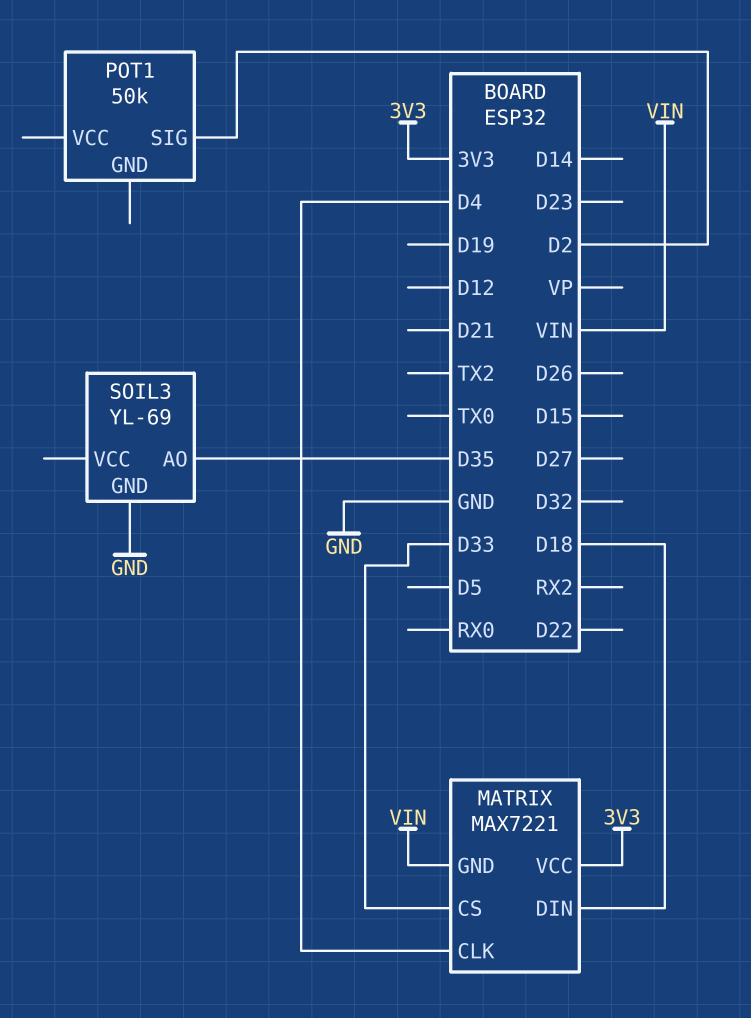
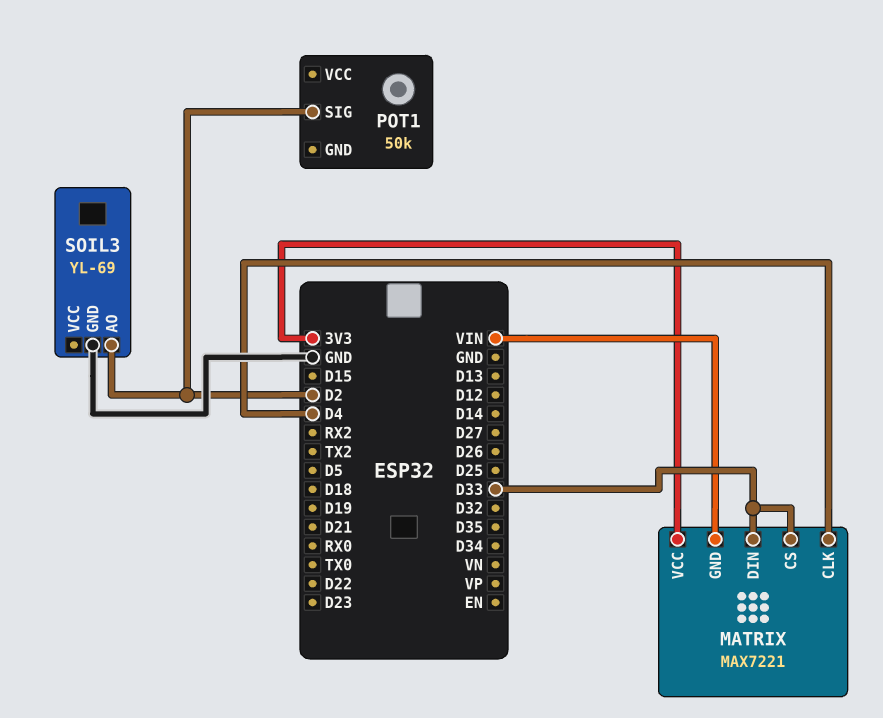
MATRIX pin DIN: D18 -> D33
SOIL3 pin AO: D35 -> D2

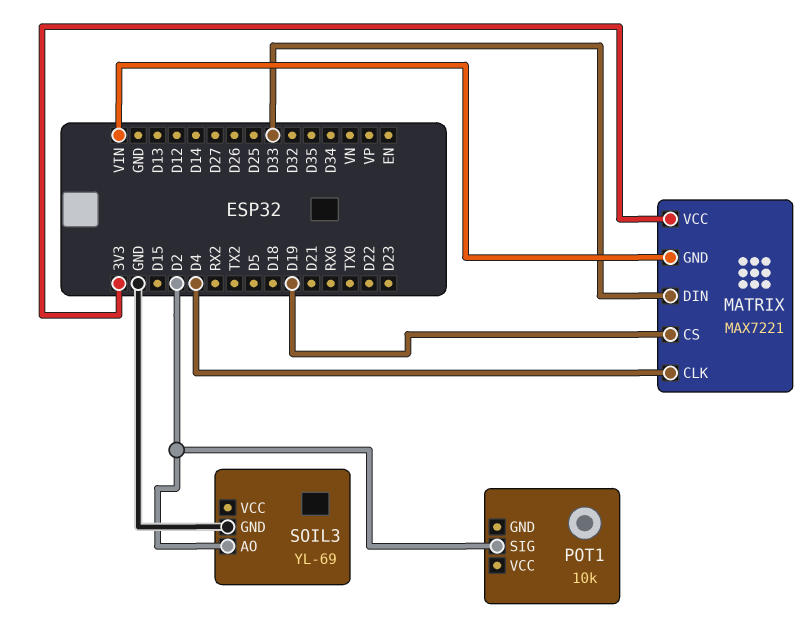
MATRIX pin CS: D33 -> D19
POT1: 50k -> 10k

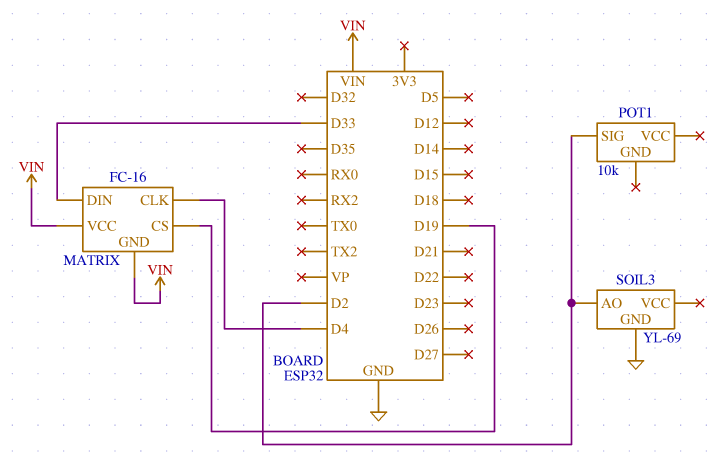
MATRIX: MAX7221 -> FC-16
MATRIX pin VCC: 3V3 -> VIN

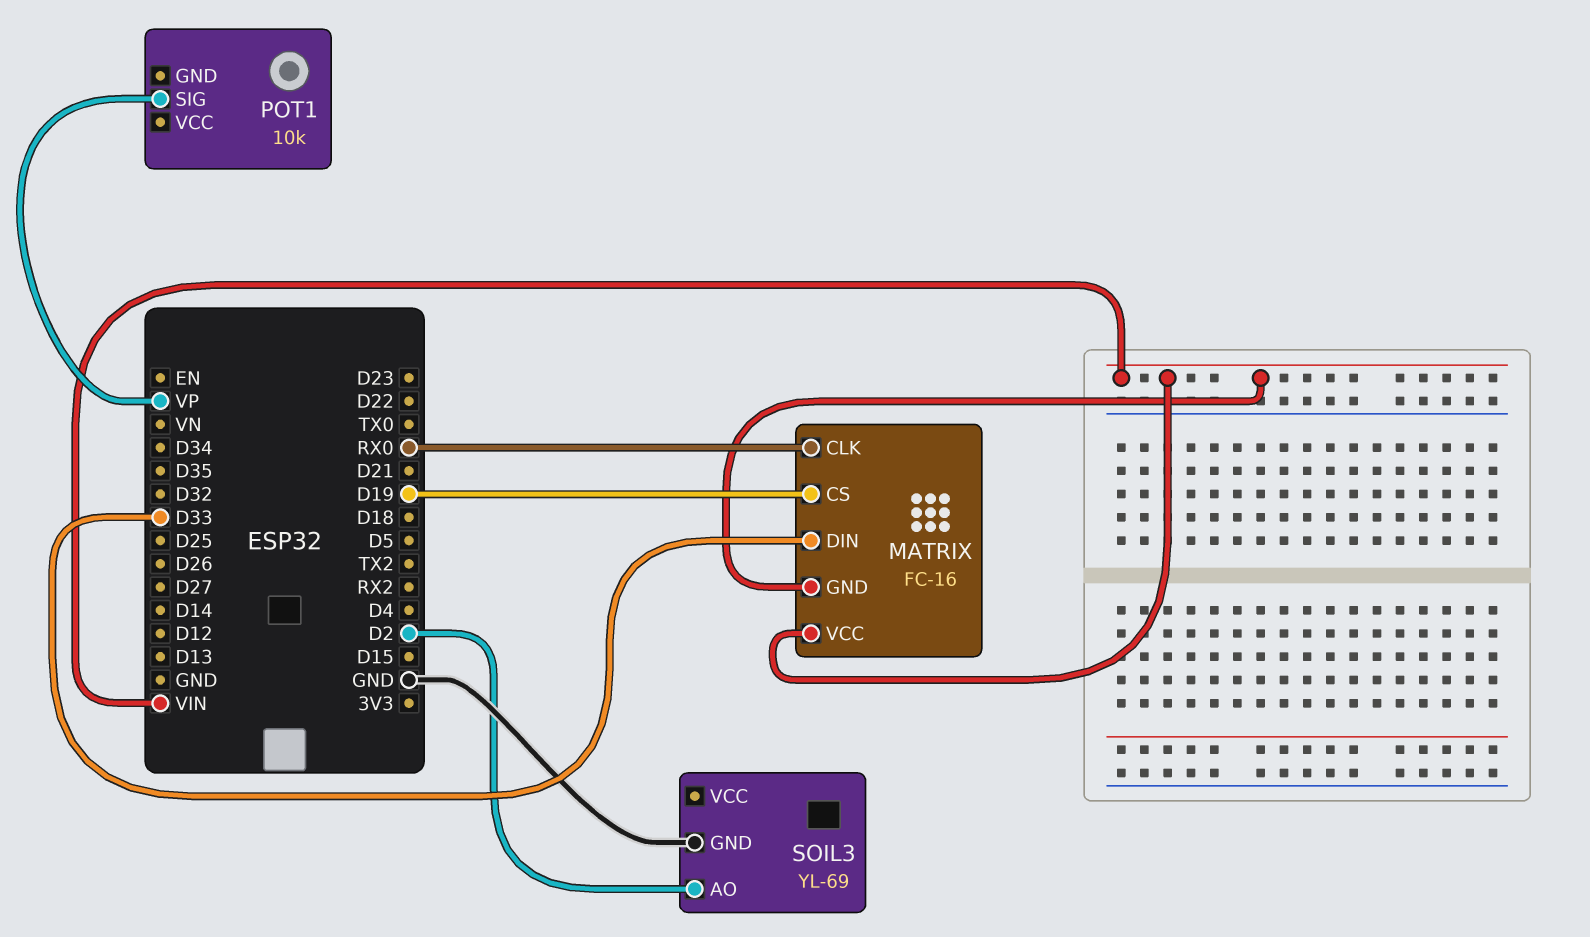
MATRIX pin CLK: D4 -> RX0
POT1 pin SIG: D2 -> VP

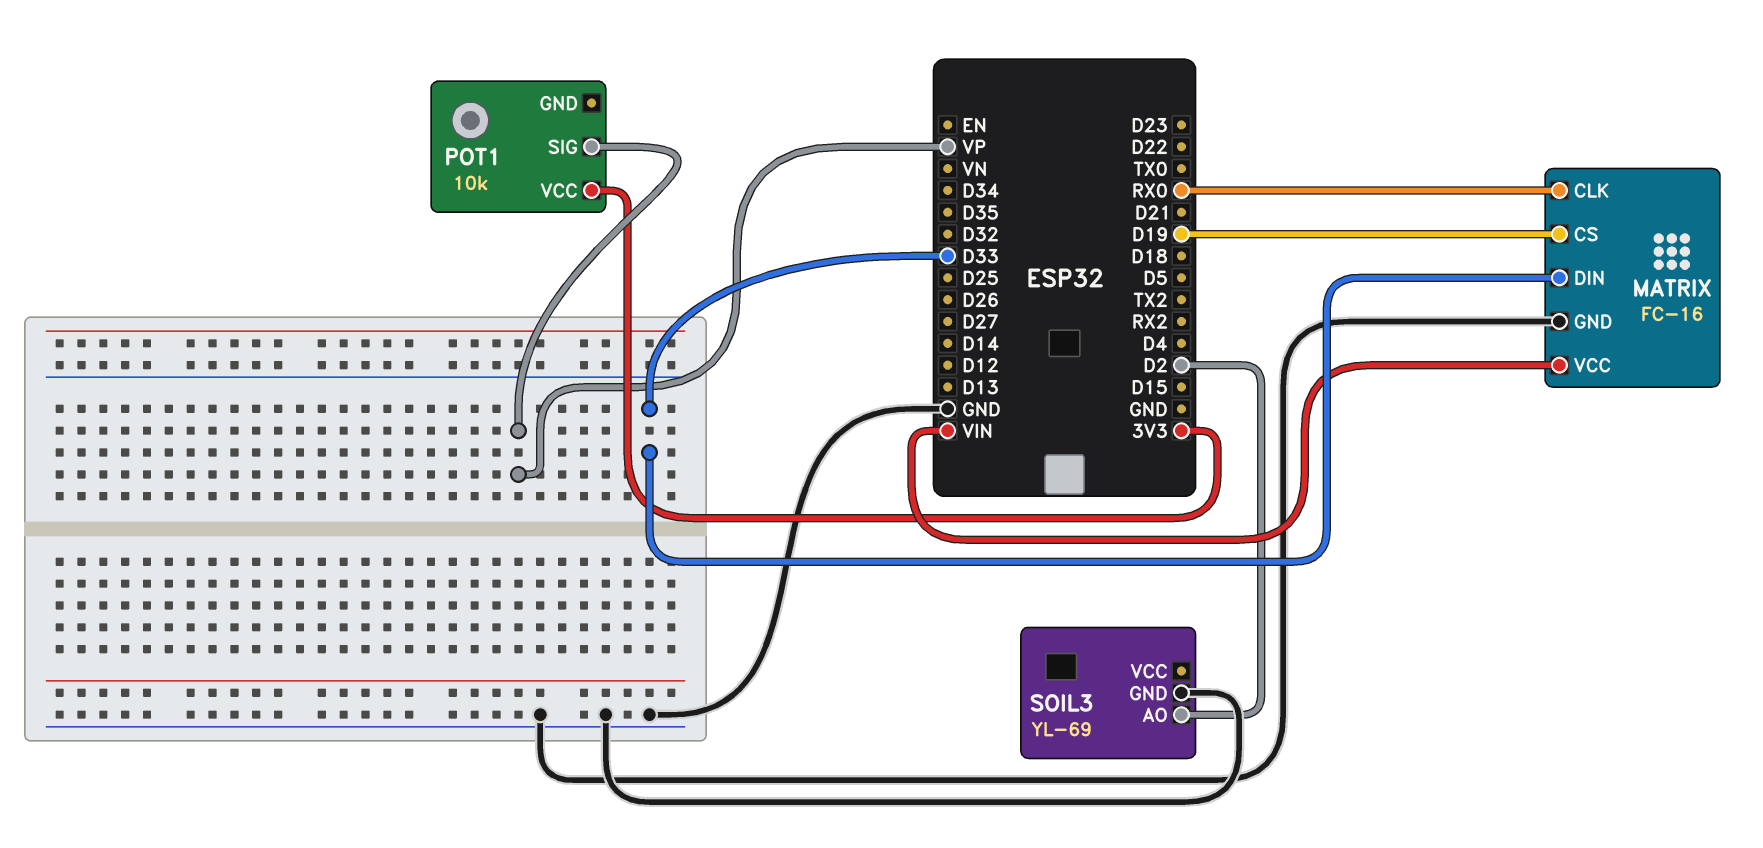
MATRIX pin GND: VIN -> GND
POT1 pin VCC: none -> 3V3

